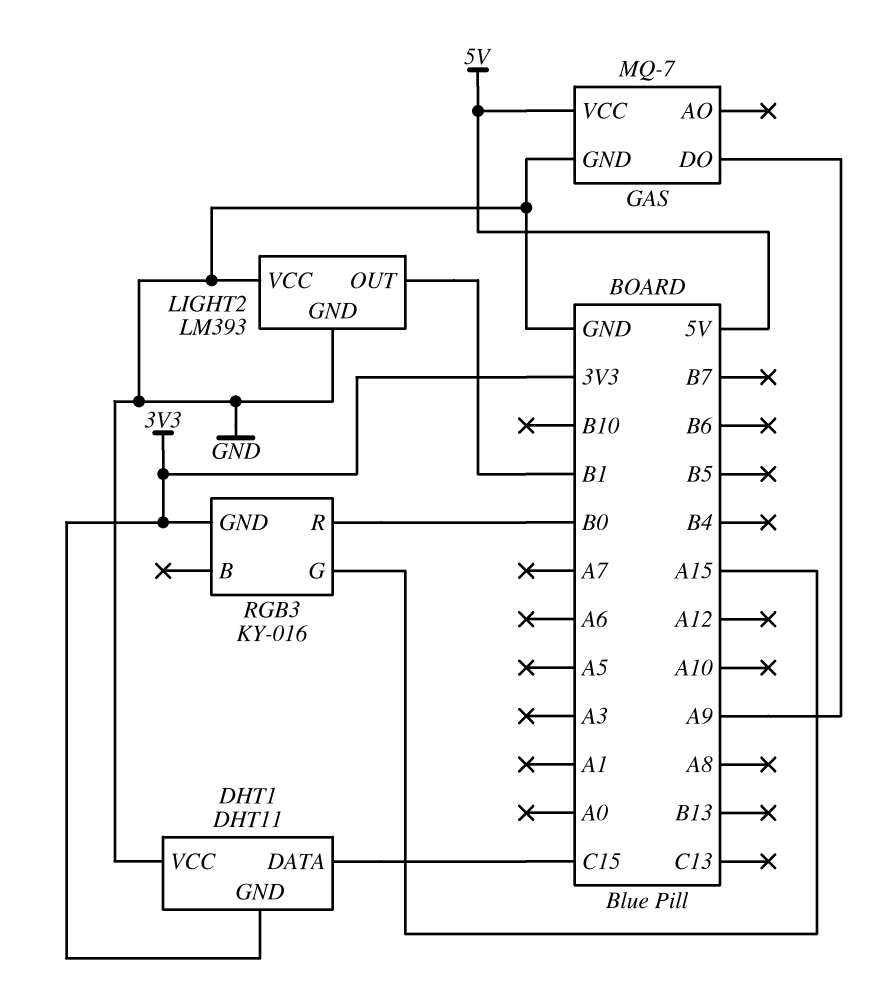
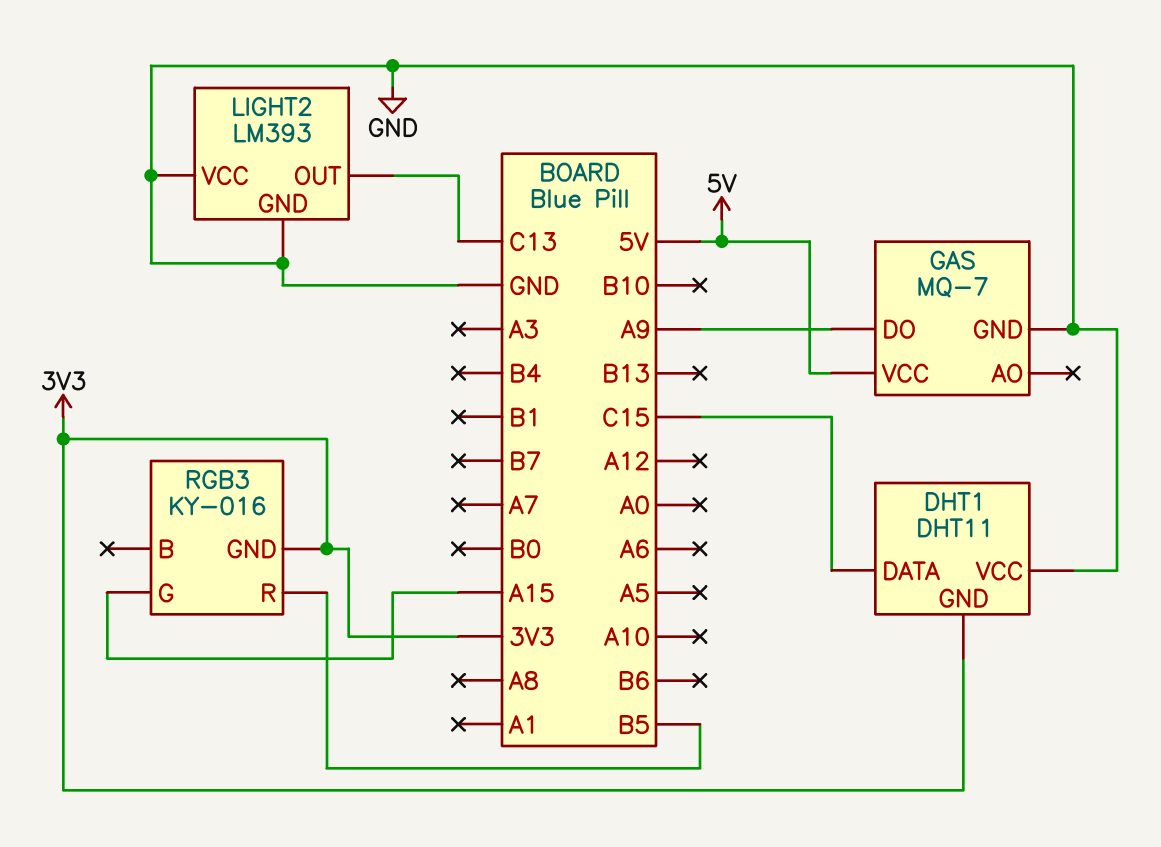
LIGHT2 pin OUT: B1 -> C13
RGB3 pin R: B0 -> B5

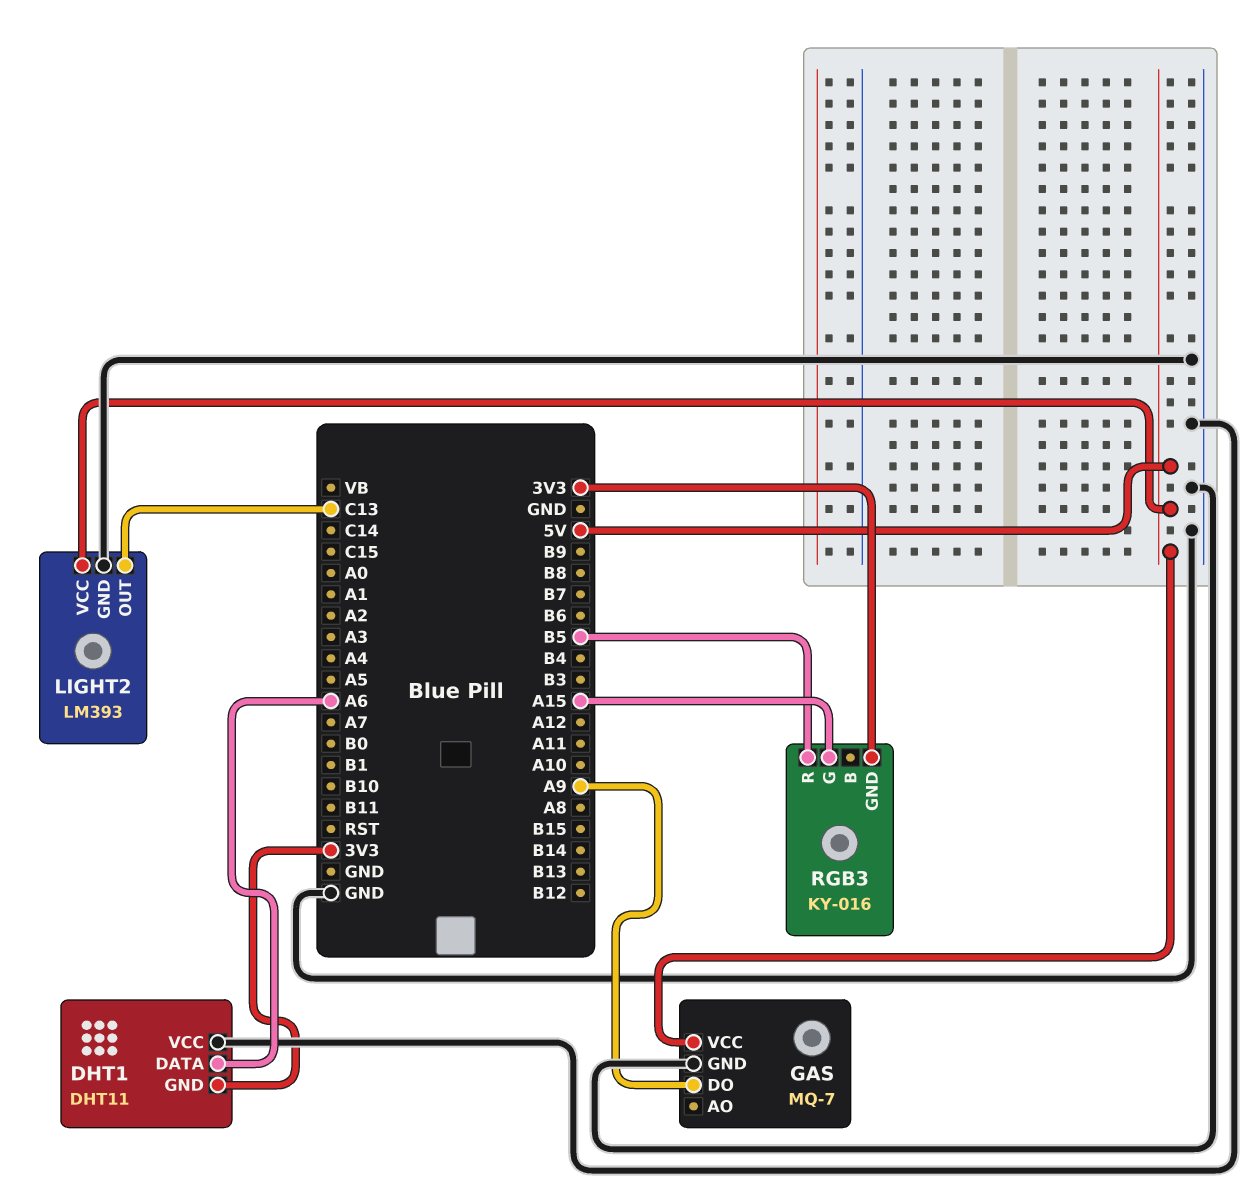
DHT1 pin DATA: C15 -> A6
LIGHT2 pin VCC: GND -> 5V

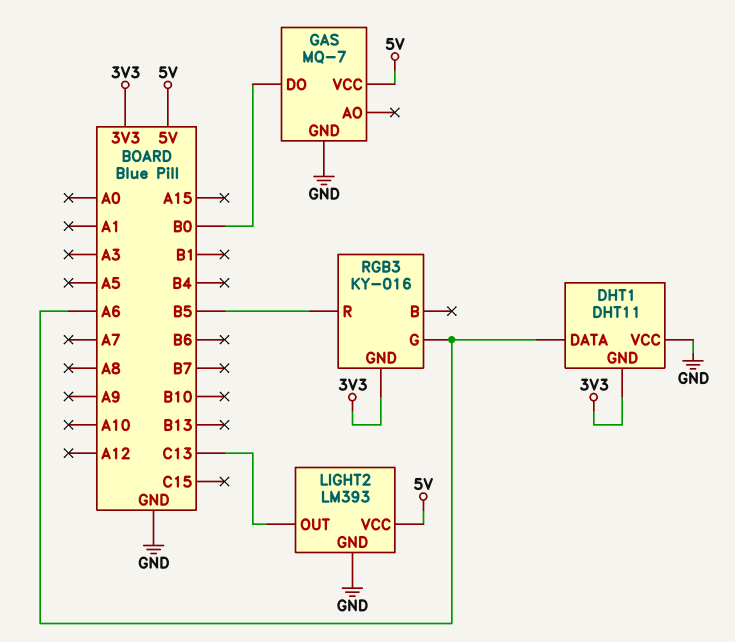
GAS pin DO: A9 -> B0
RGB3 pin G: A15 -> A6

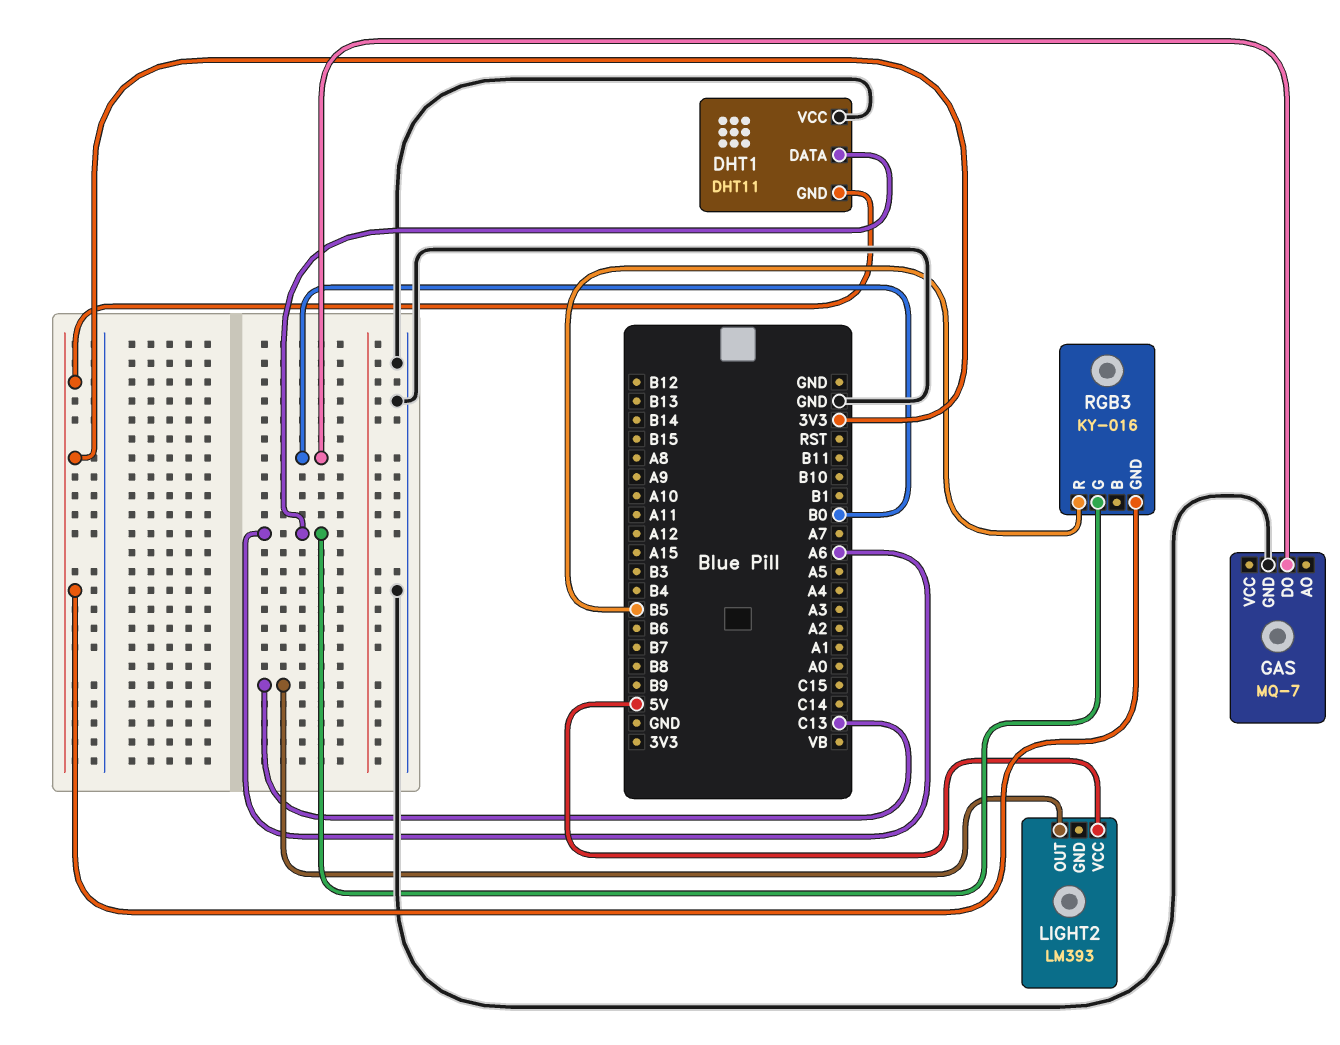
GAS pin VCC: 5V -> none
LIGHT2 pin GND: GND -> none

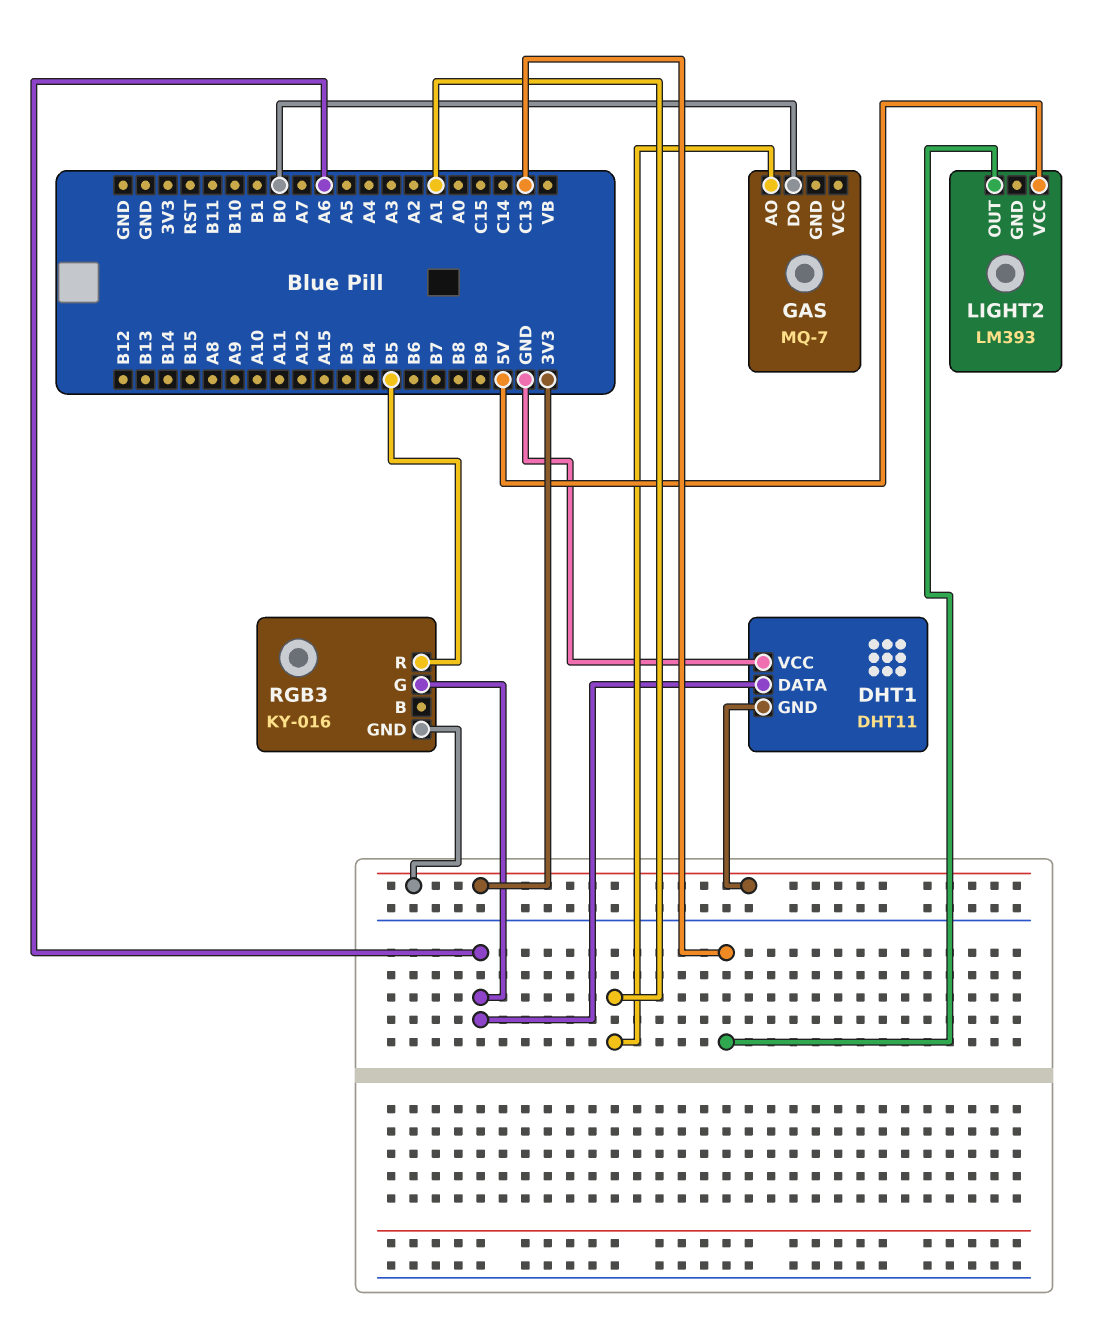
GAS pin AO: none -> A1
GAS pin GND: GND -> none

